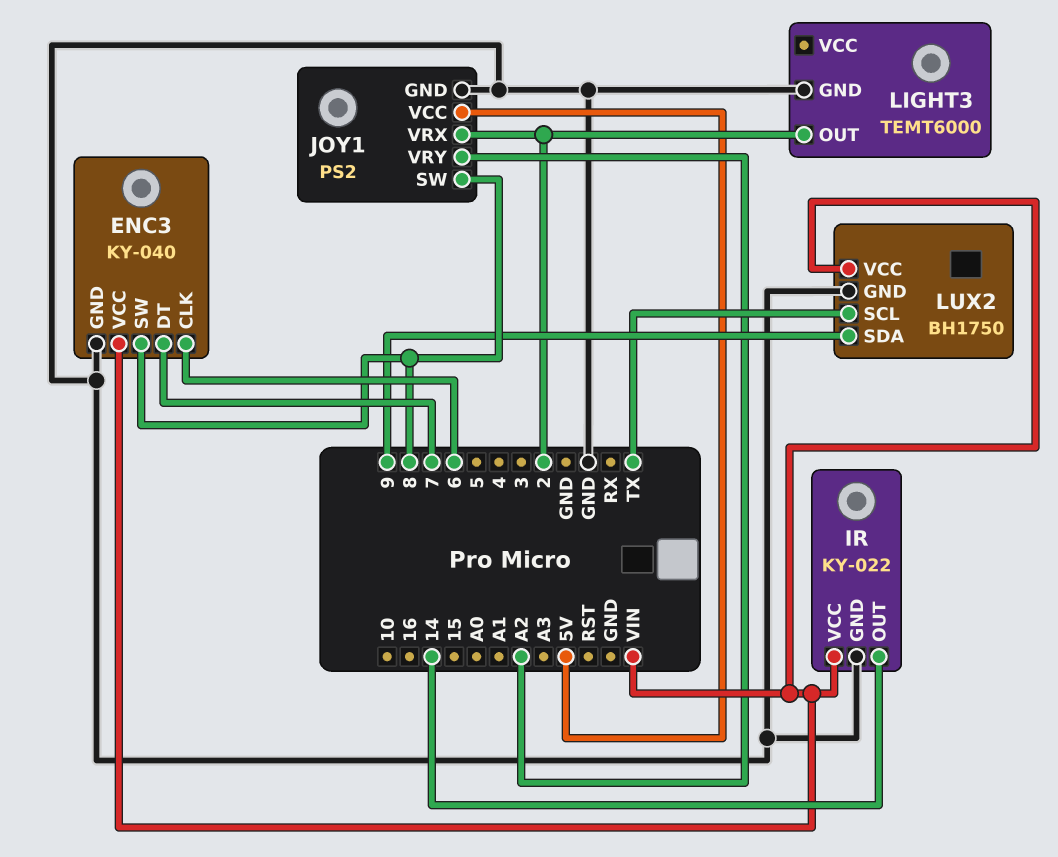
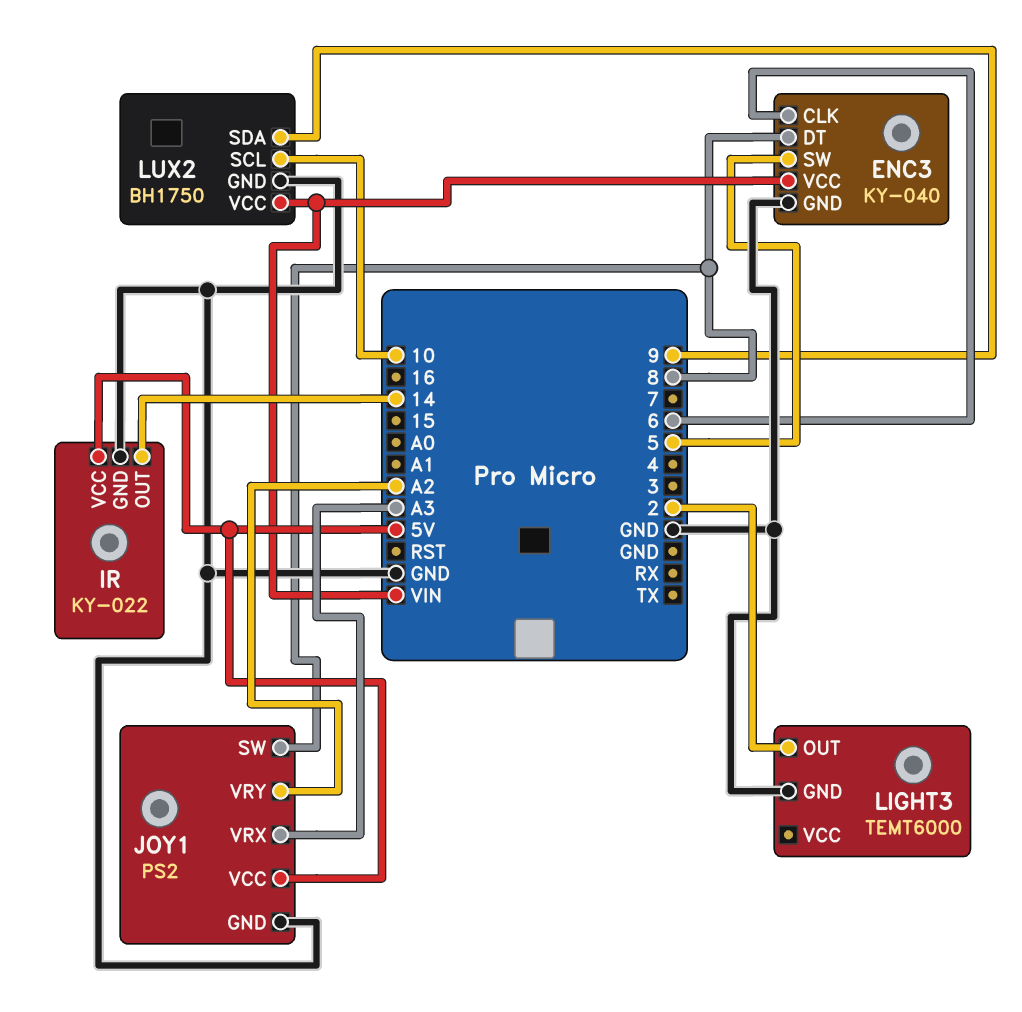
ENC3 pin DT: 7 -> 8
ENC3 pin SW: 8 -> 5
IR pin VCC: VIN -> 5V
JOY1 pin VRX: 2 -> A3
LUX2 pin SCL: TX -> 10

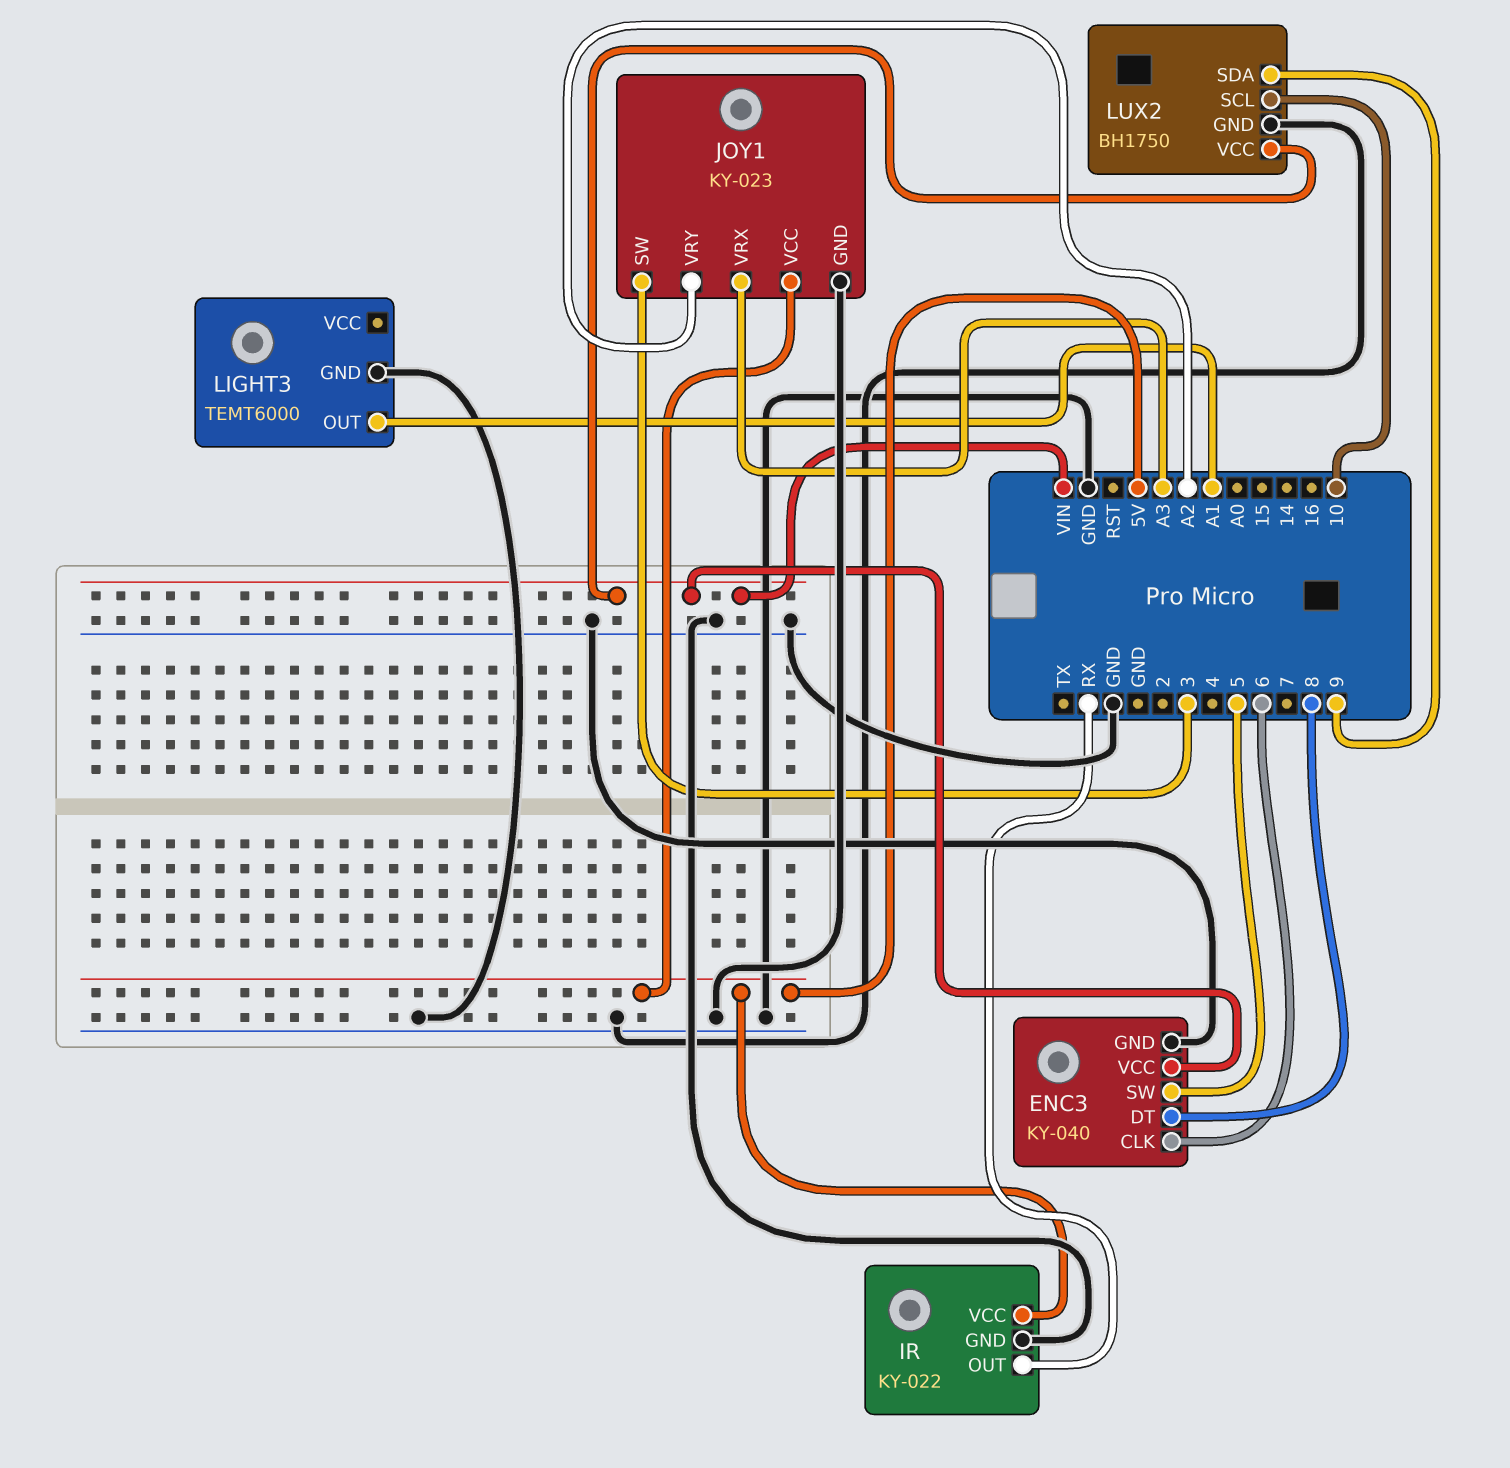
IR pin OUT: 14 -> RX
JOY1: PS2 -> KY-023
JOY1 pin SW: 8 -> 3
LIGHT3 pin OUT: 2 -> A1

